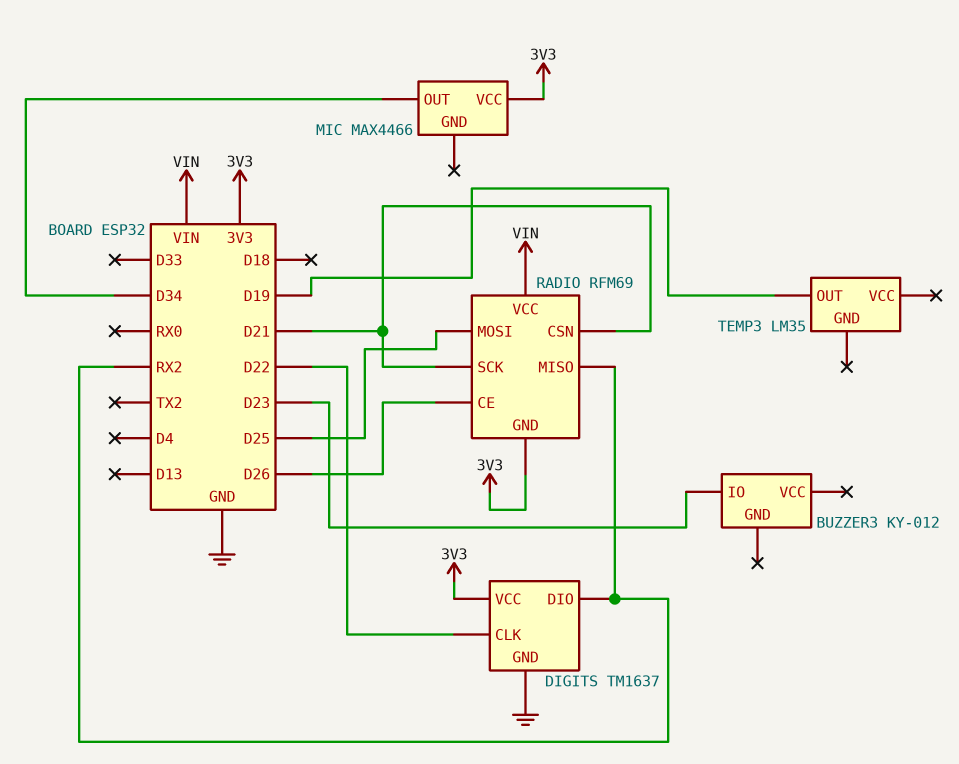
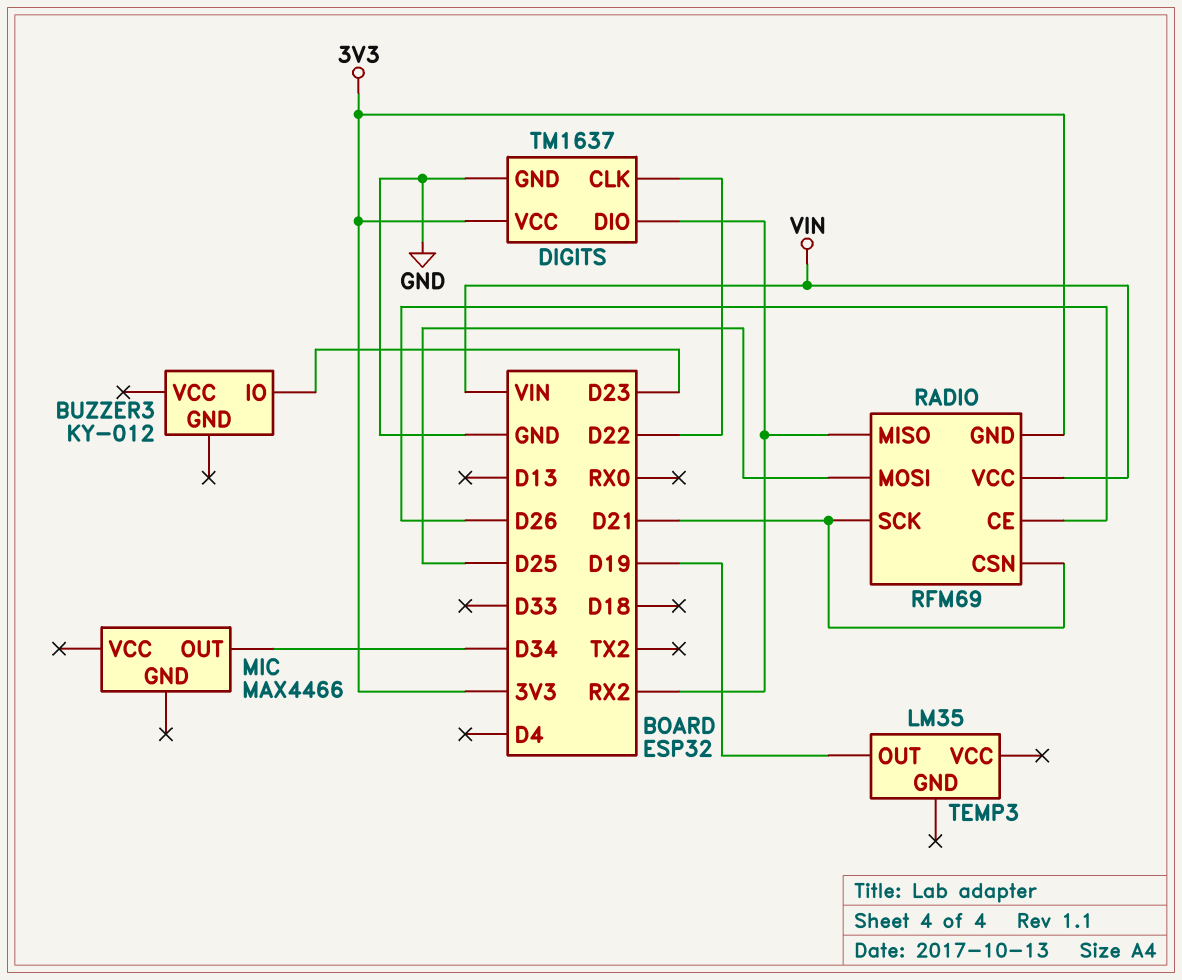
MIC pin VCC: 3V3 -> none

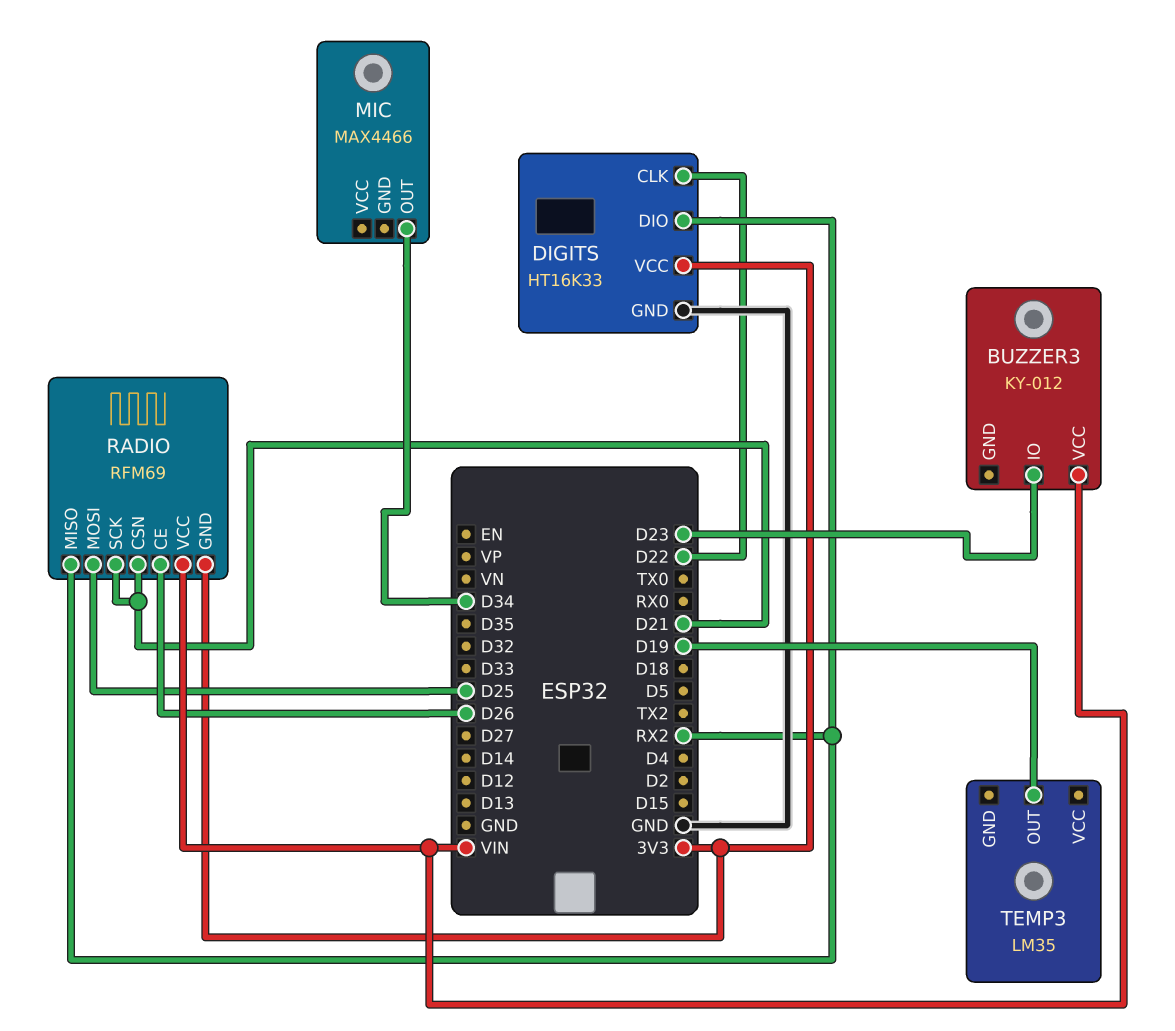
BUZZER3 pin VCC: none -> VIN
DIGITS: TM1637 -> HT16K33

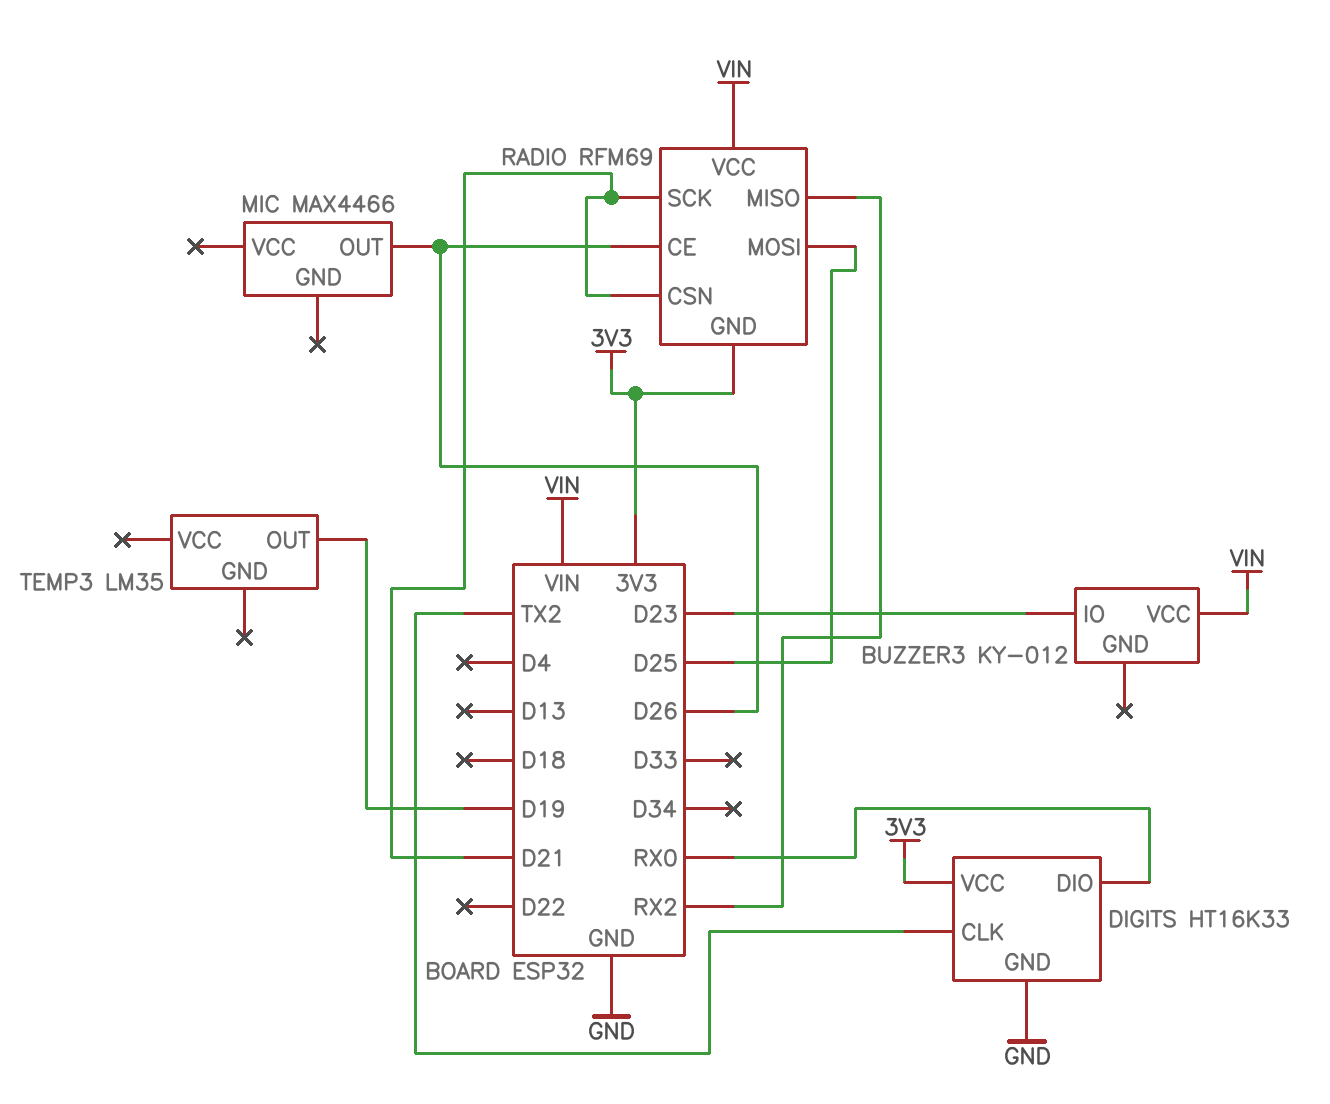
DIGITS pin CLK: D22 -> TX2
DIGITS pin DIO: RX2 -> RX0
MIC pin OUT: D34 -> D26

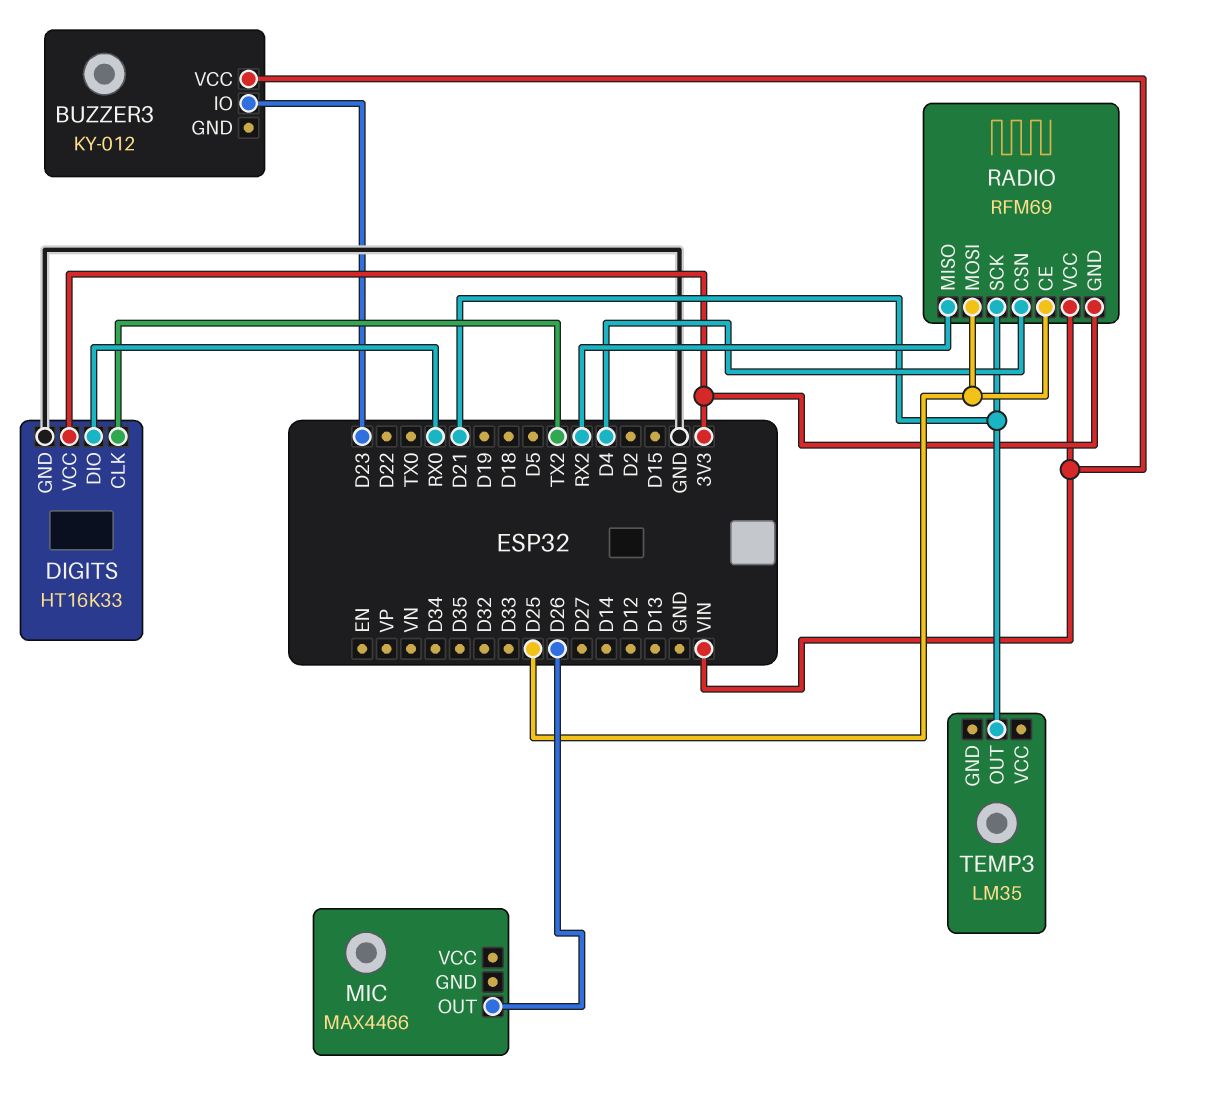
RADIO pin CE: D26 -> D25
RADIO pin CSN: D21 -> D4
TEMP3 pin OUT: D19 -> D21

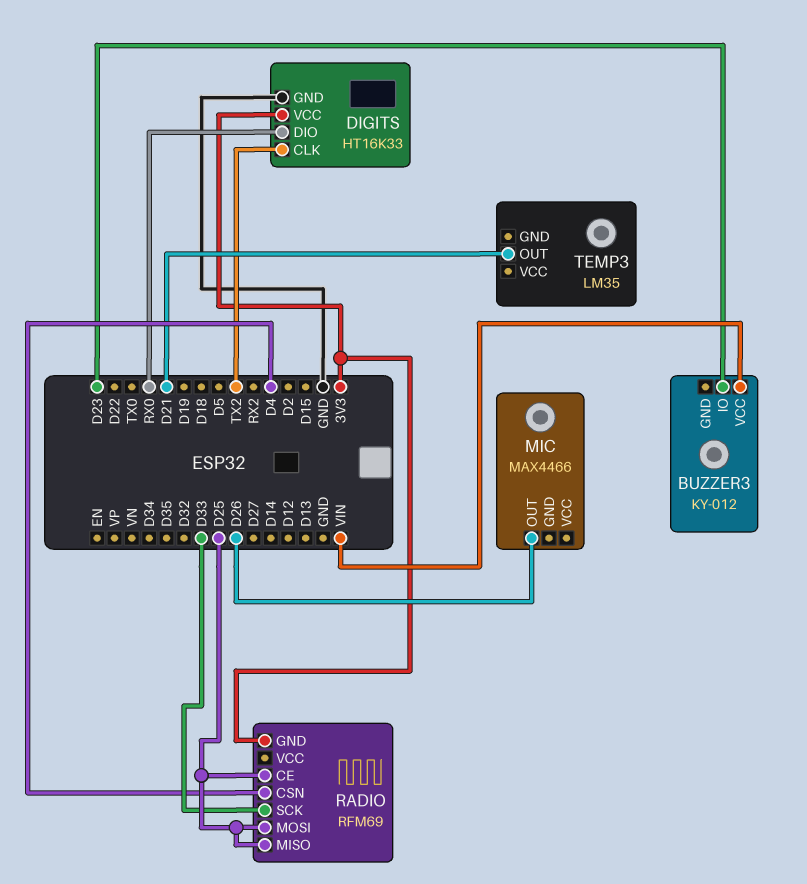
RADIO pin MISO: RX2 -> D25
RADIO pin SCK: D21 -> D33
RADIO pin VCC: VIN -> none

